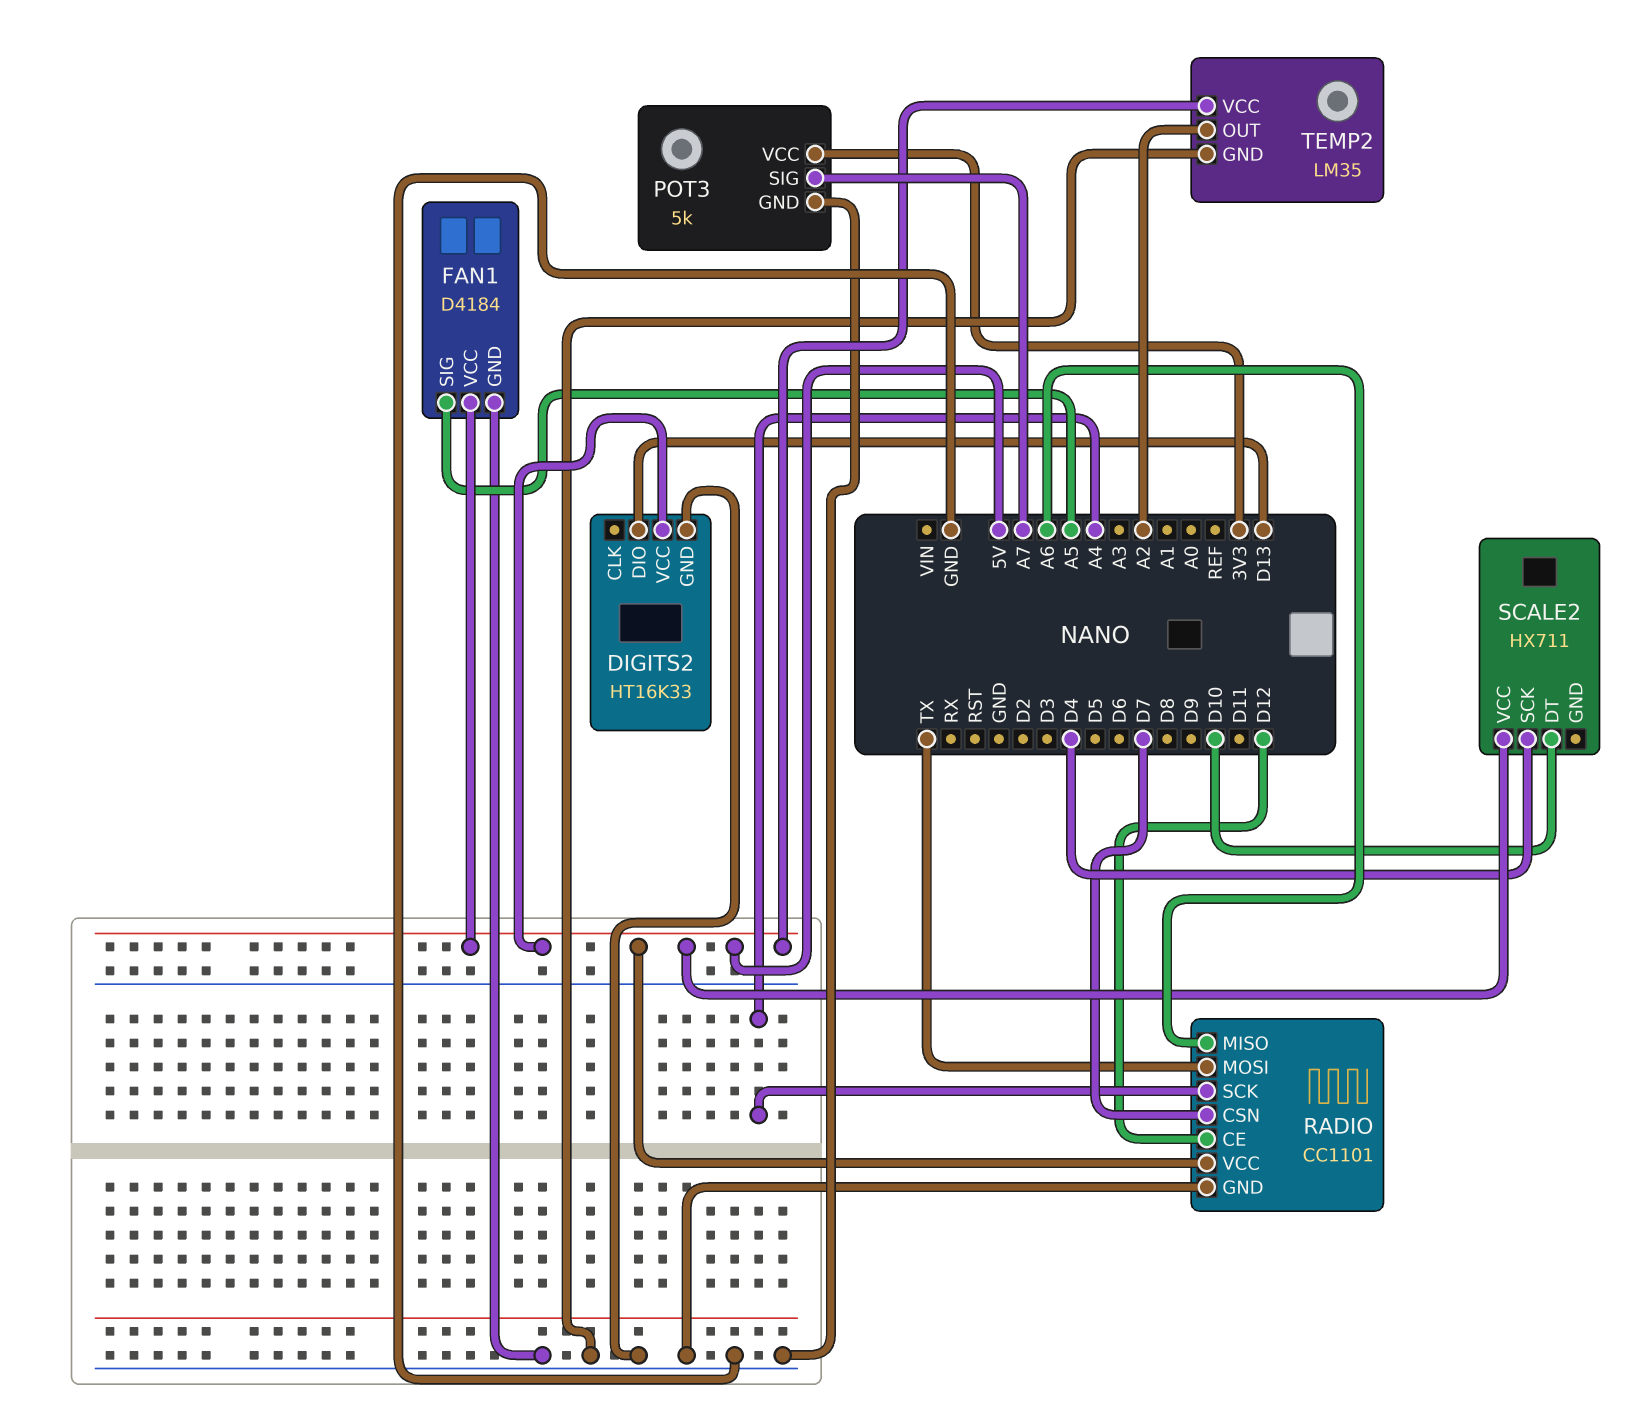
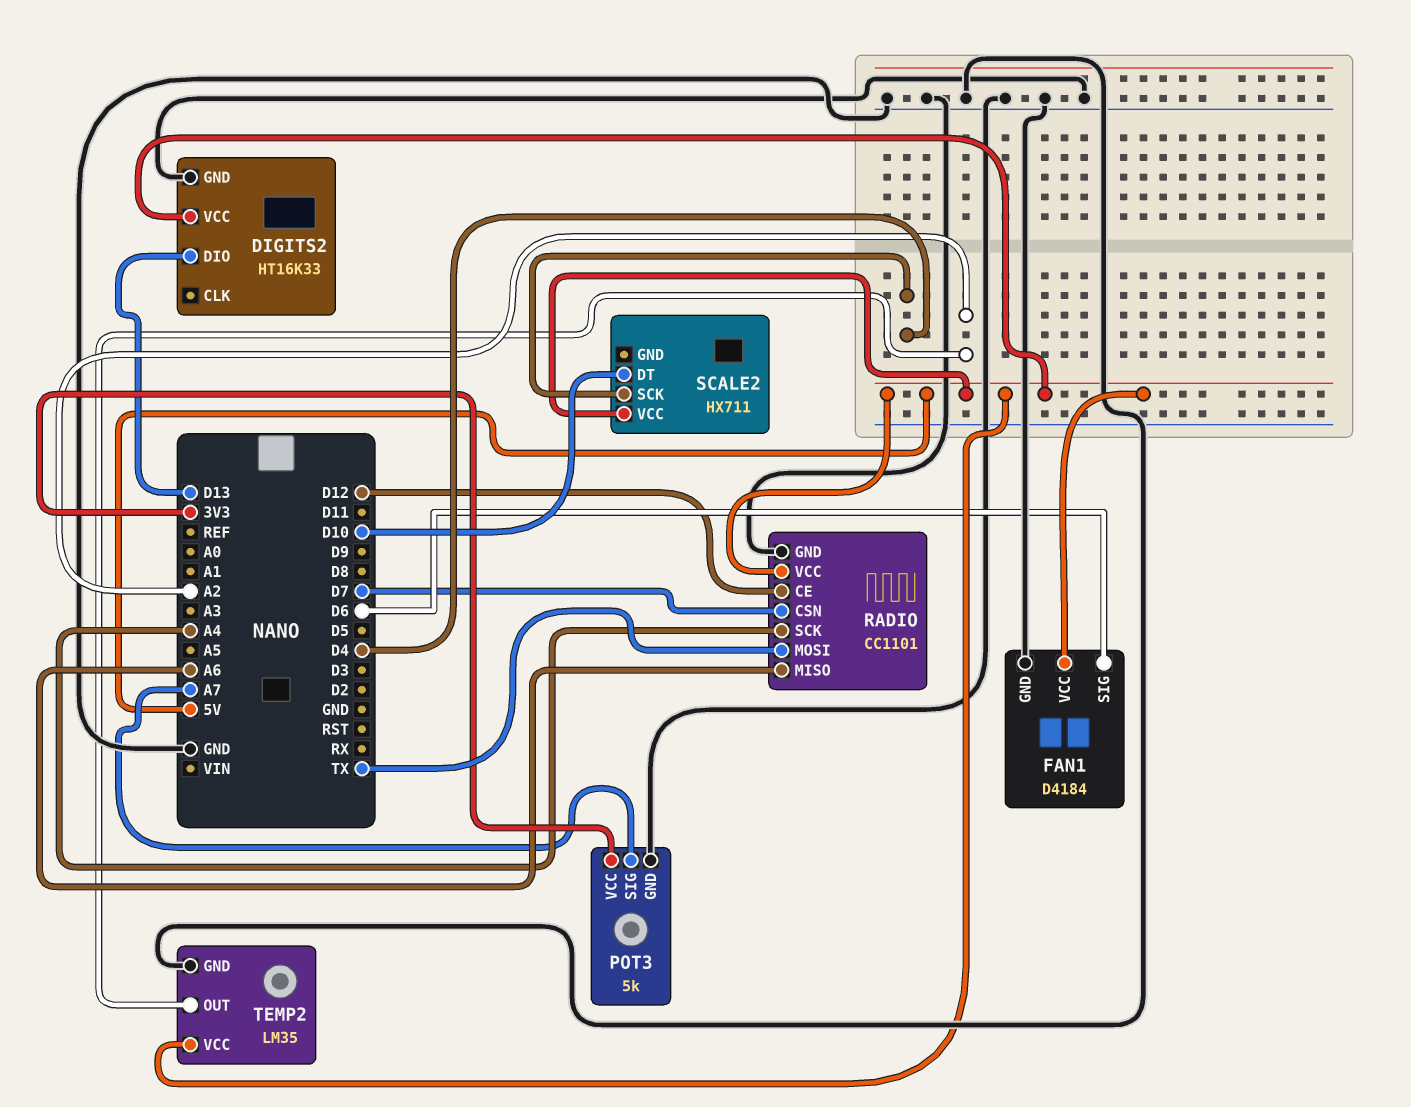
FAN1 pin SIG: A5 -> D6

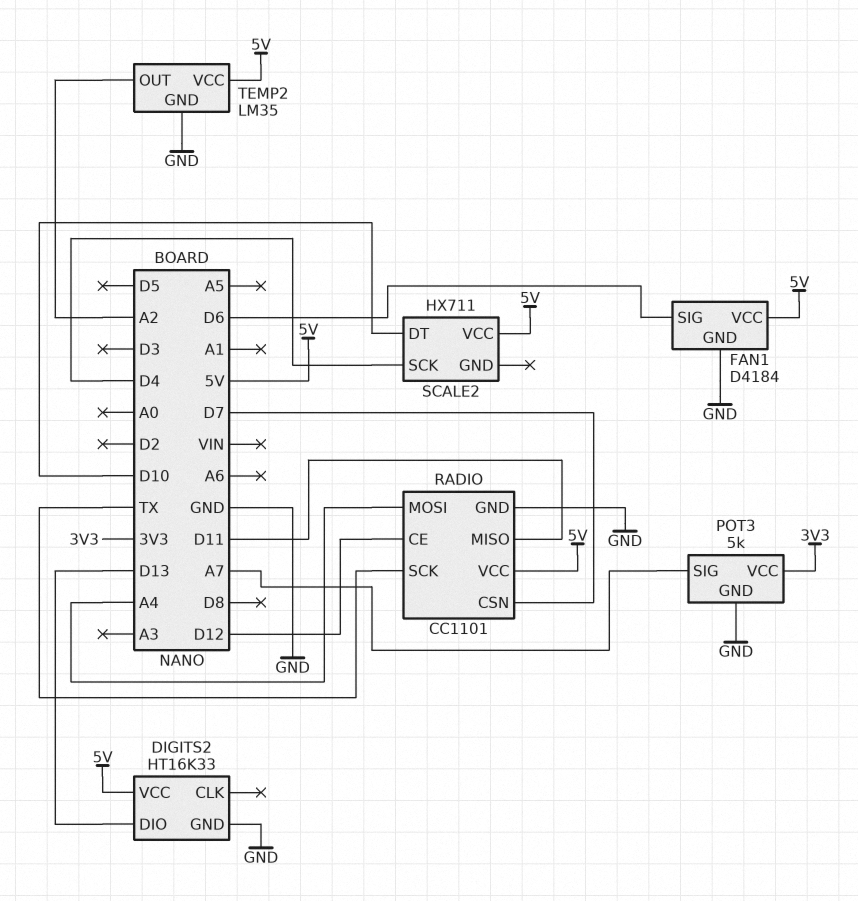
RADIO pin MISO: A6 -> D11
RADIO pin MOSI: TX -> A4
RADIO pin SCK: A4 -> TX

